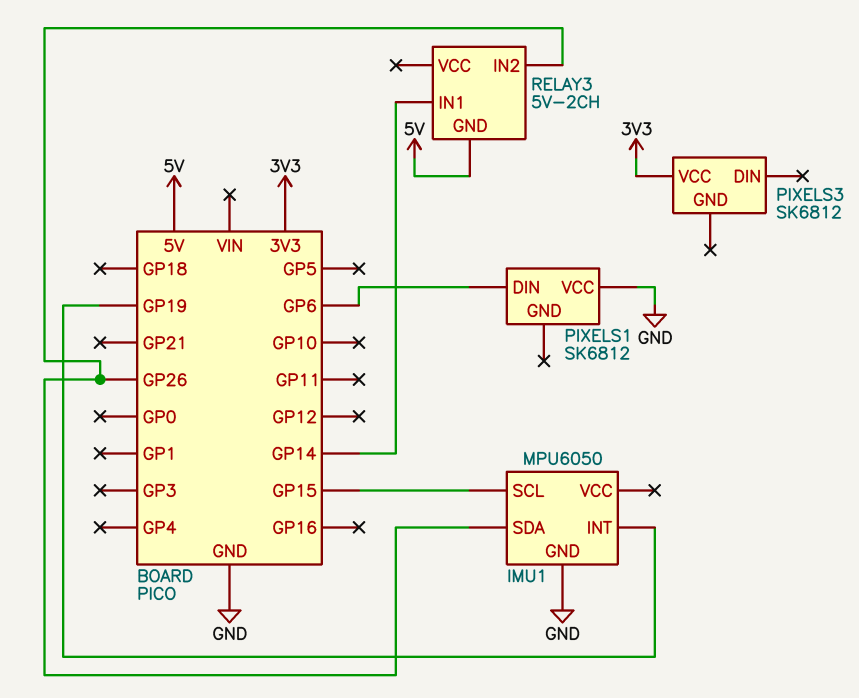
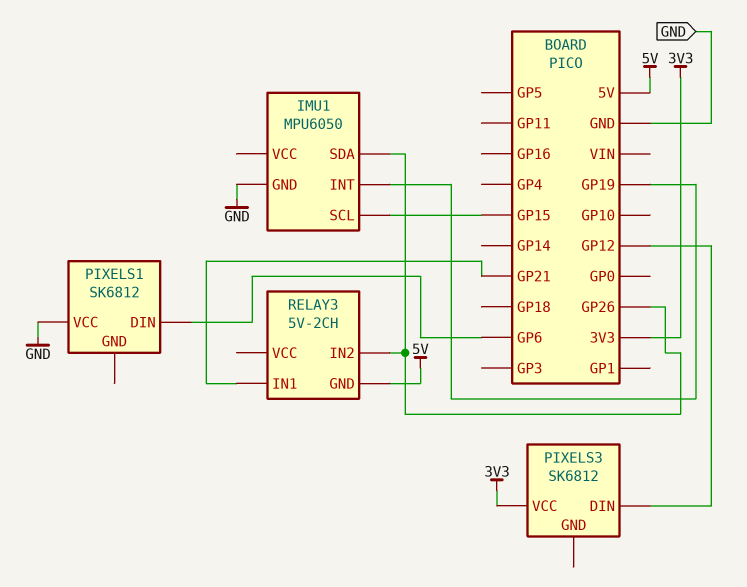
PIXELS3 pin DIN: none -> GP12
RELAY3 pin IN1: GP14 -> GP21

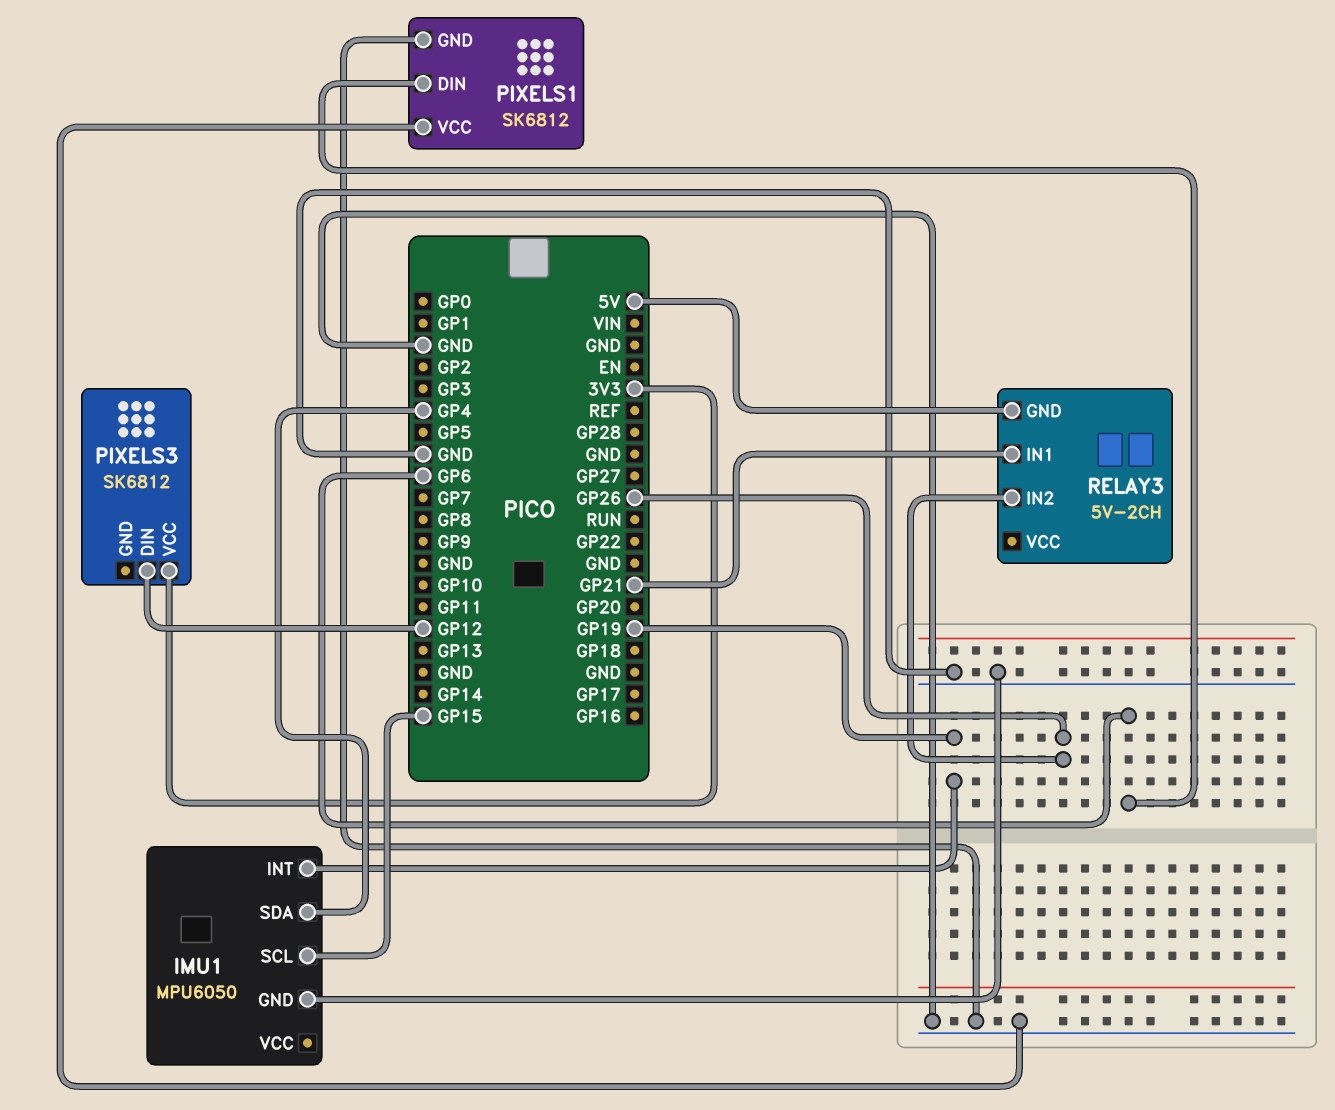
IMU1 pin SDA: GP26 -> GP4
PIXELS1 pin GND: none -> GND

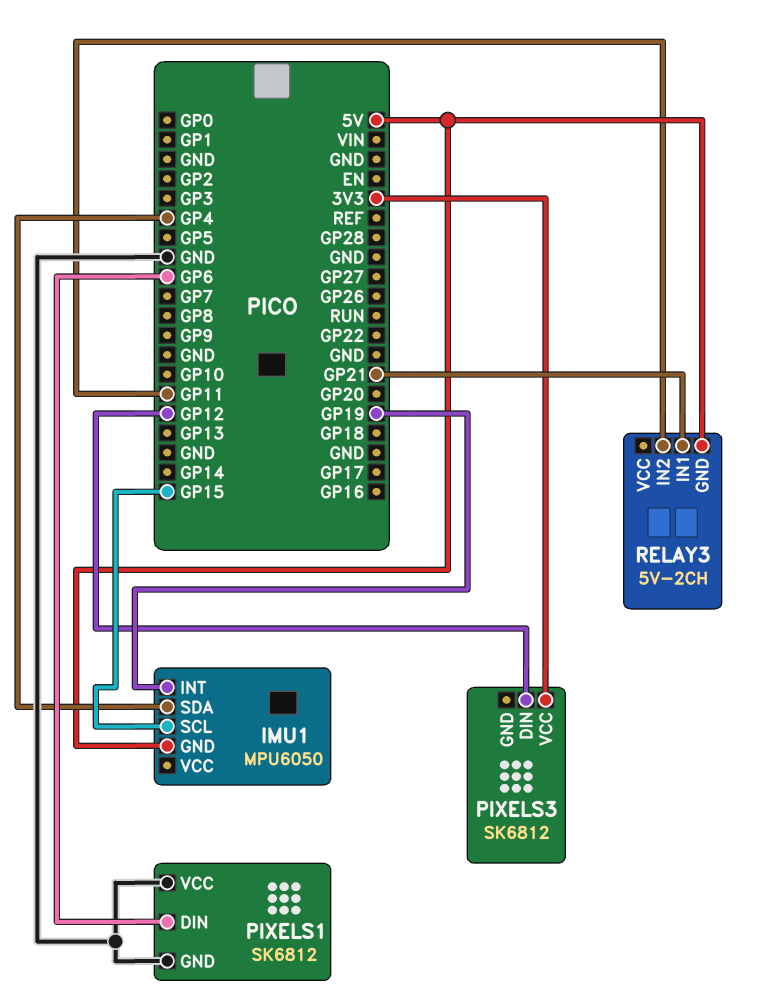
IMU1 pin GND: GND -> 5V
RELAY3 pin IN2: GP26 -> GP11

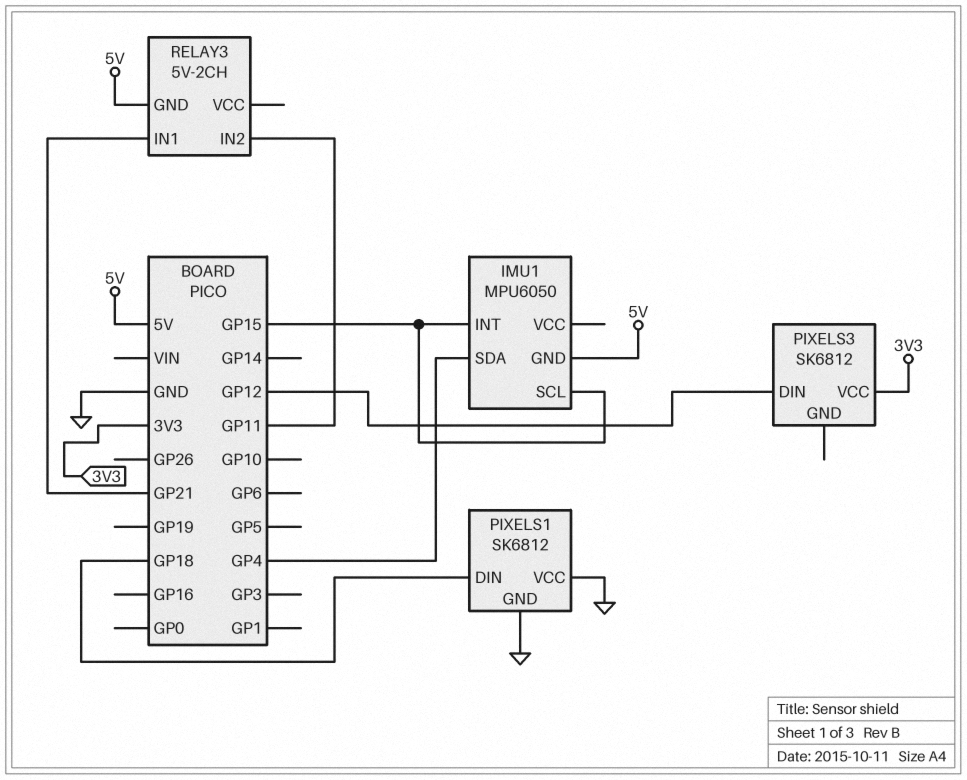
IMU1 pin INT: GP19 -> GP15
PIXELS1 pin DIN: GP6 -> GP18

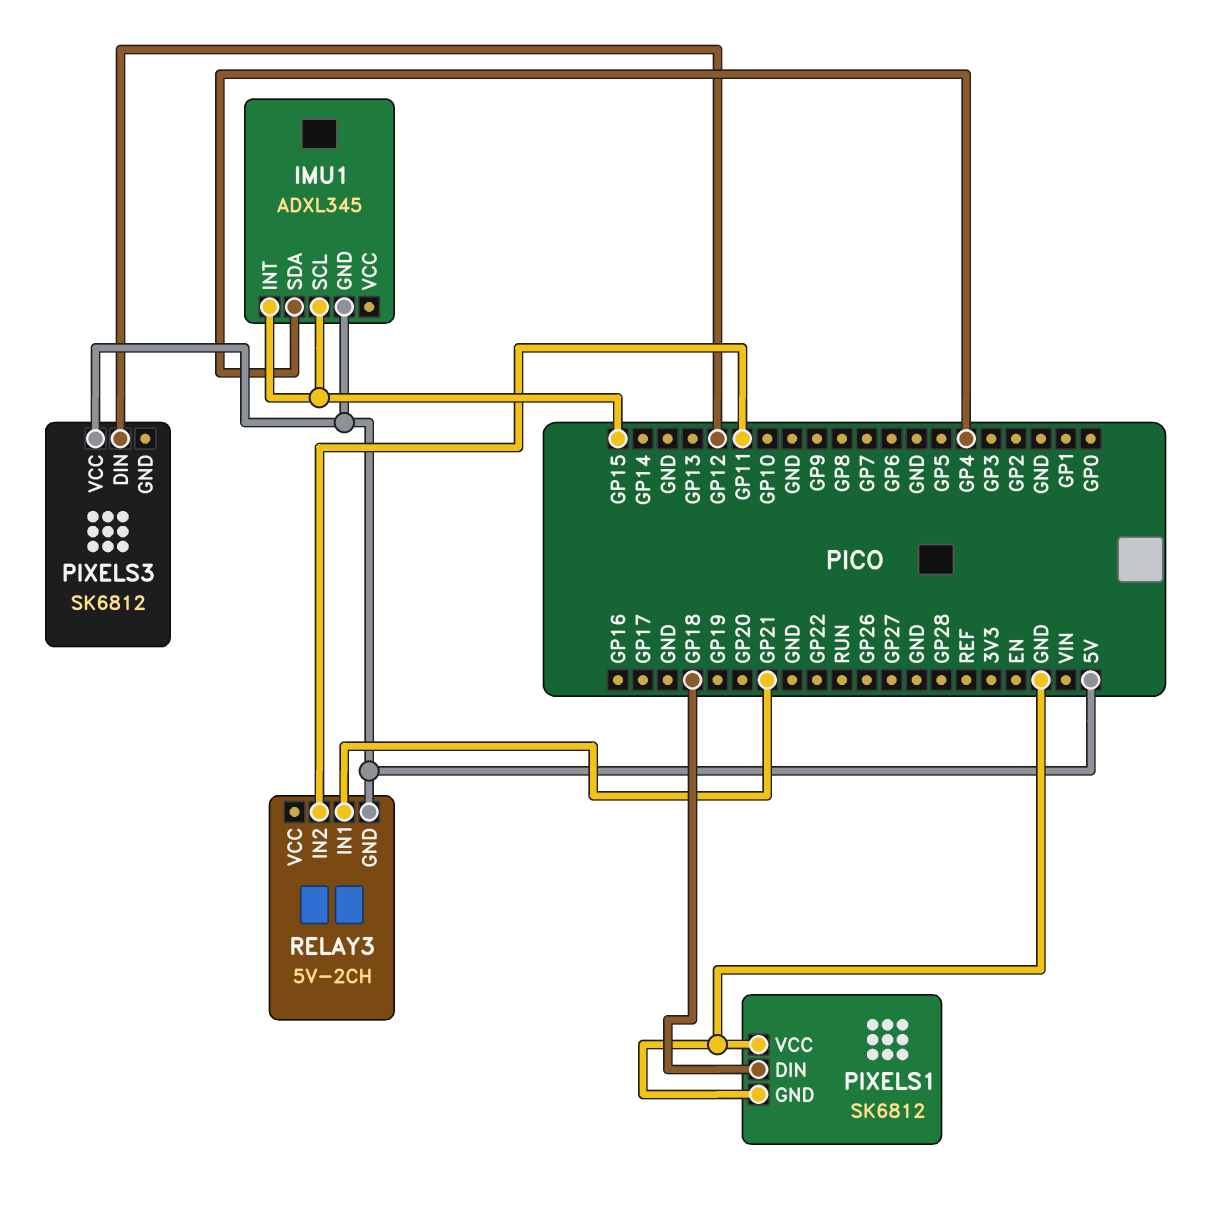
IMU1: MPU6050 -> ADXL345
PIXELS3 pin VCC: 3V3 -> 5V

